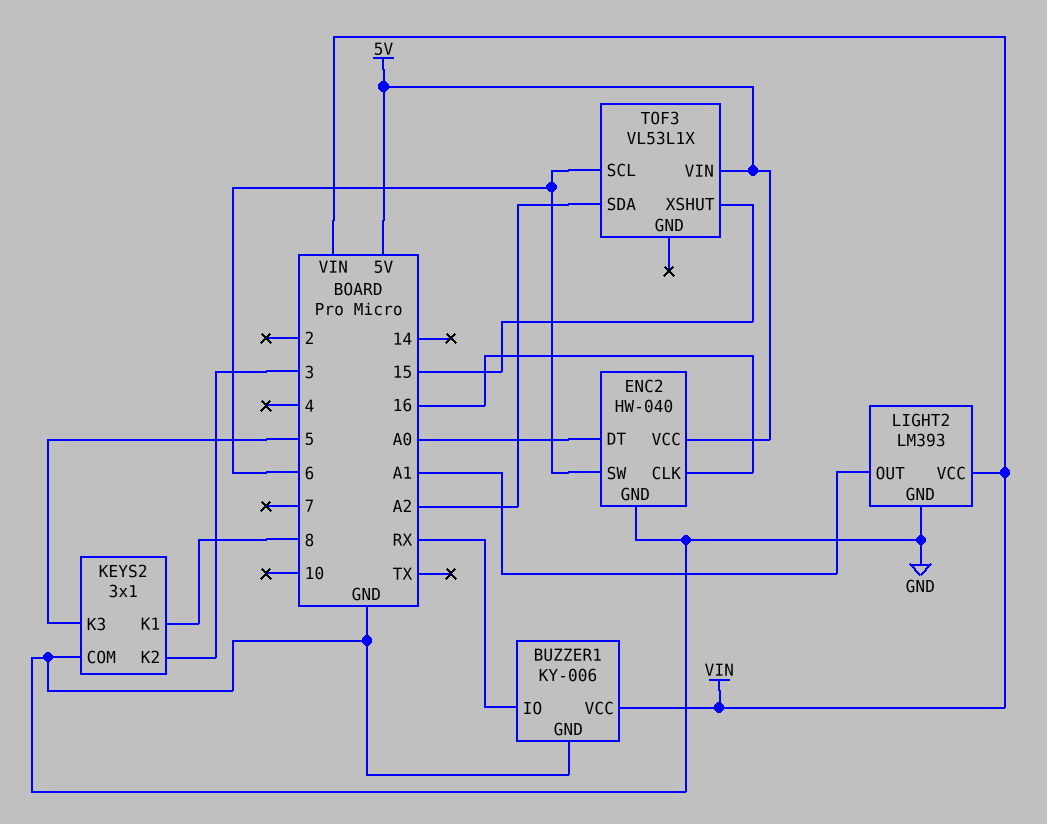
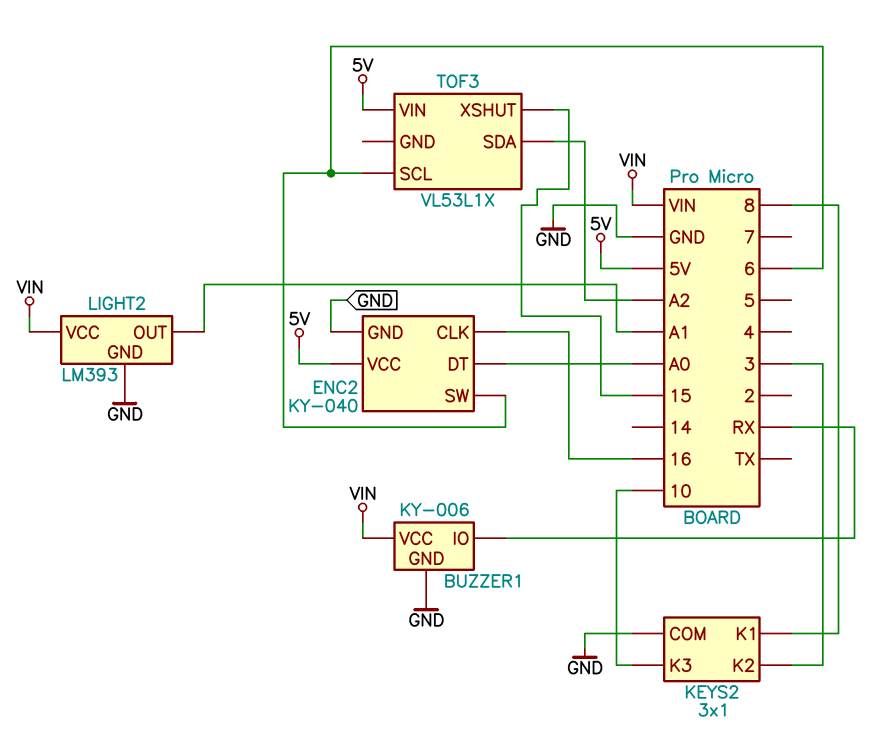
ENC2: HW-040 -> KY-040
KEYS2 pin K3: 5 -> 10

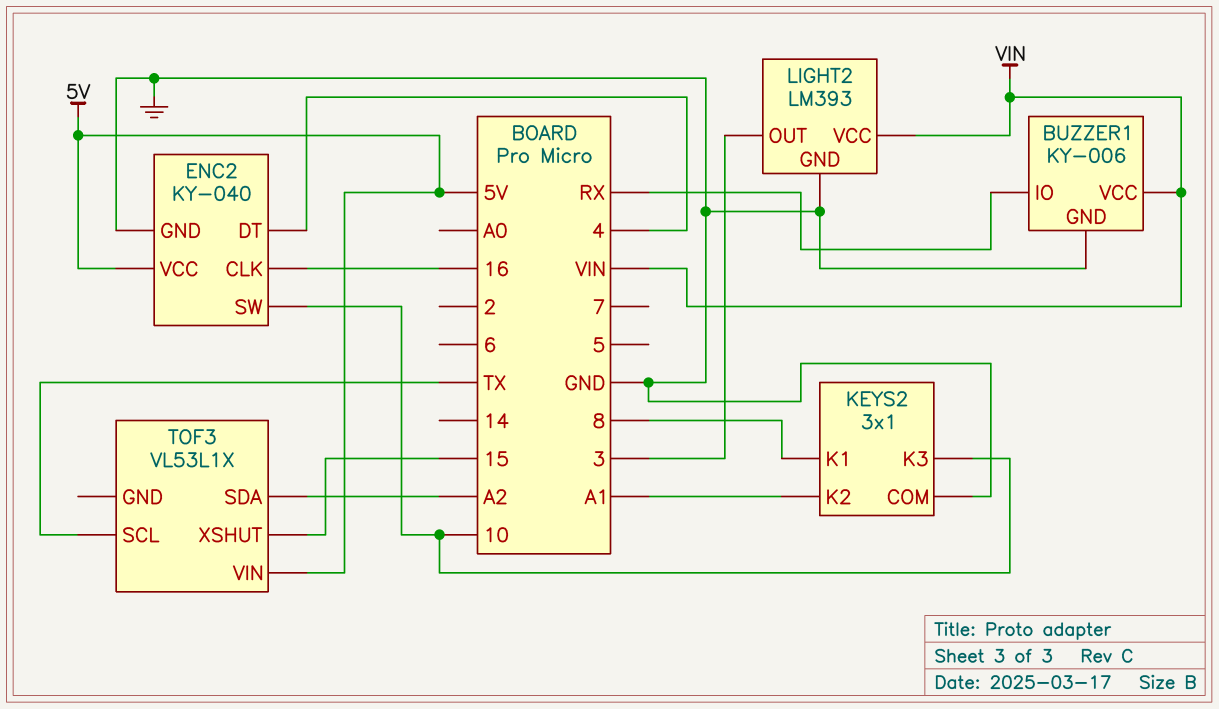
ENC2 pin DT: A0 -> 4
ENC2 pin SW: 6 -> 10
KEYS2 pin K2: 3 -> A1
LIGHT2 pin OUT: A1 -> 3
TOF3 pin SCL: 6 -> TX

